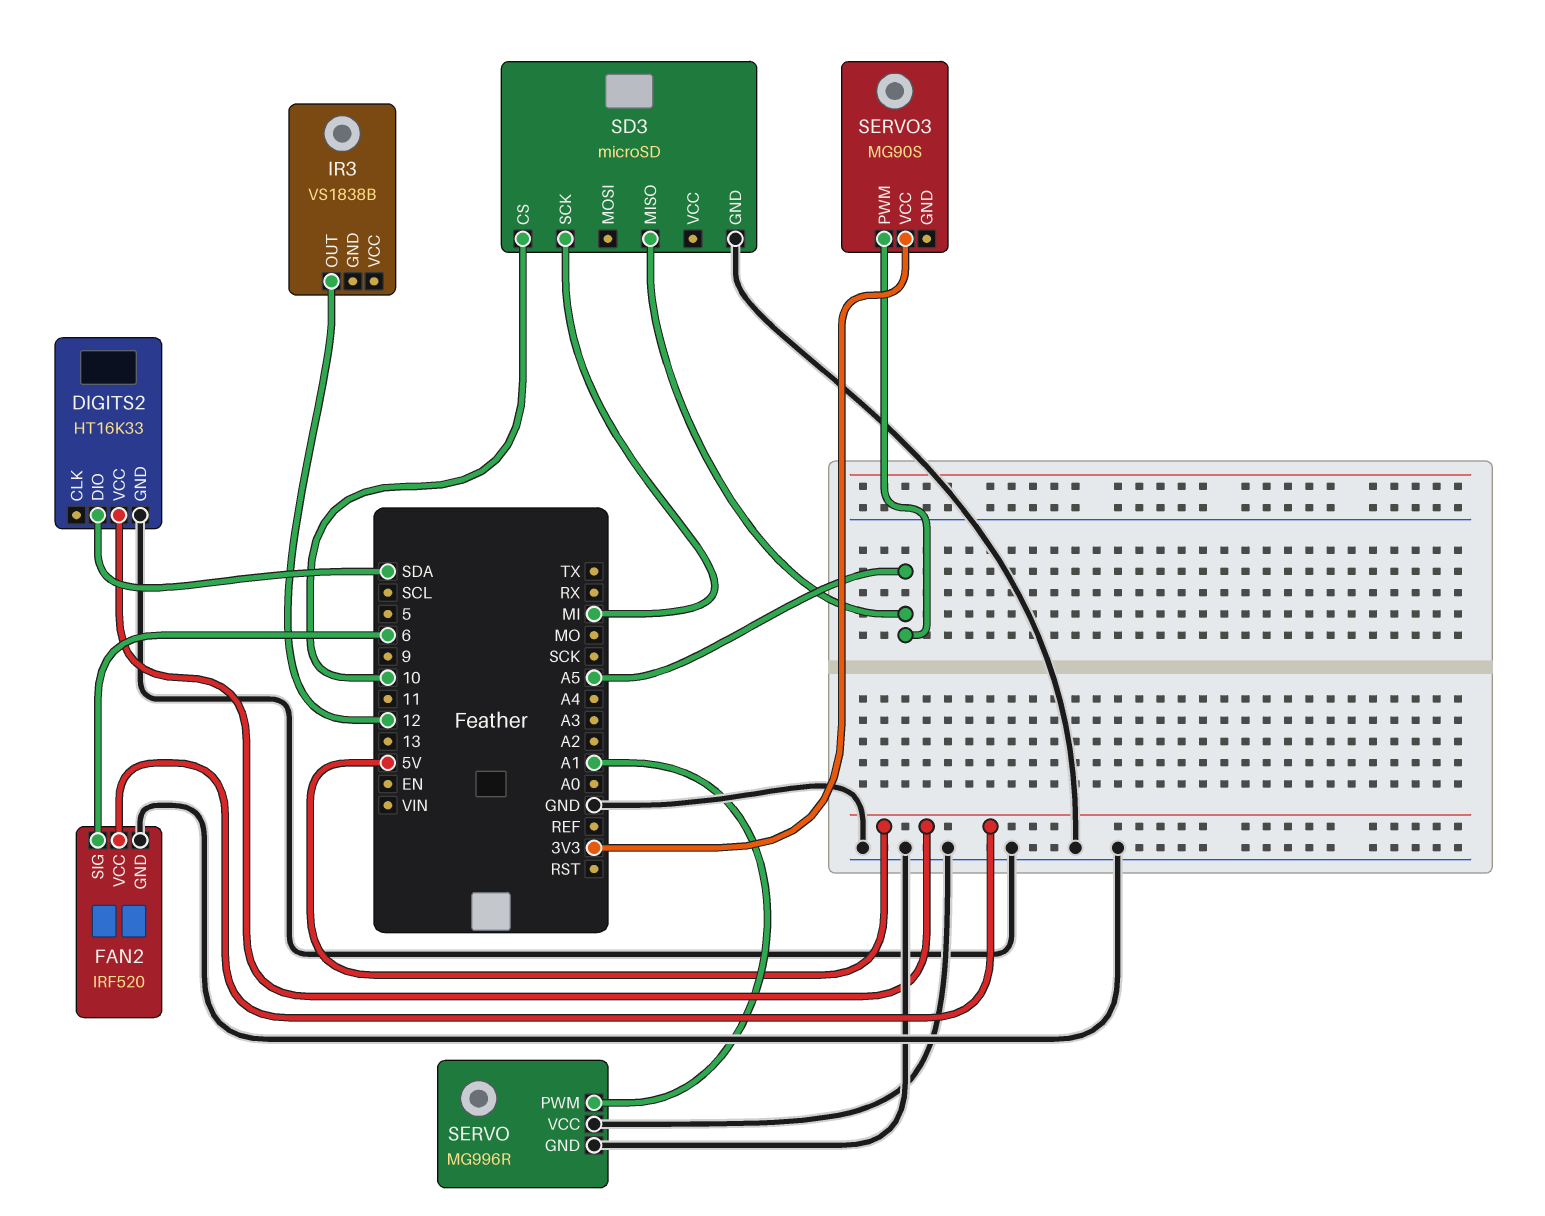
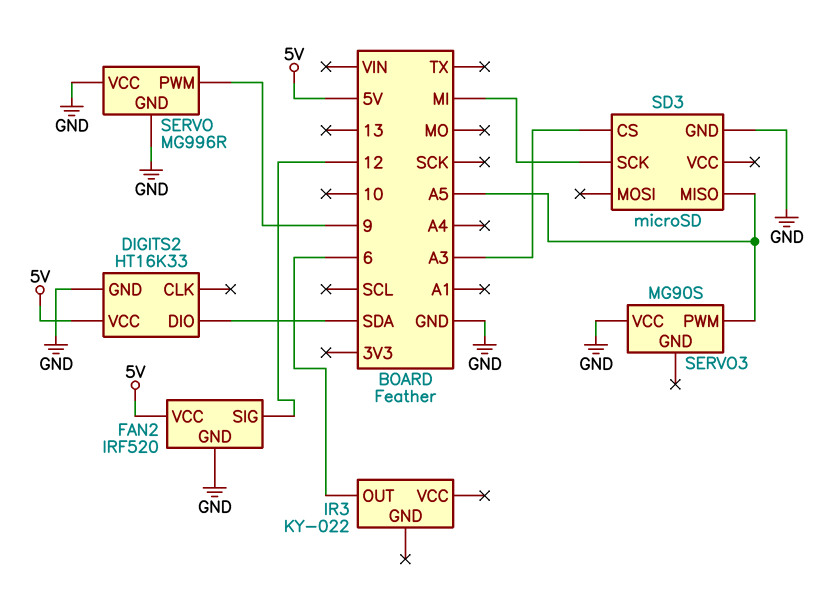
FAN2 pin SIG: 6 -> 12
IR3: VS1838B -> KY-022
IR3 pin OUT: 12 -> 6
SD3 pin CS: 10 -> A3
SERVO pin PWM: A1 -> 9
SERVO3 pin VCC: 3V3 -> GND

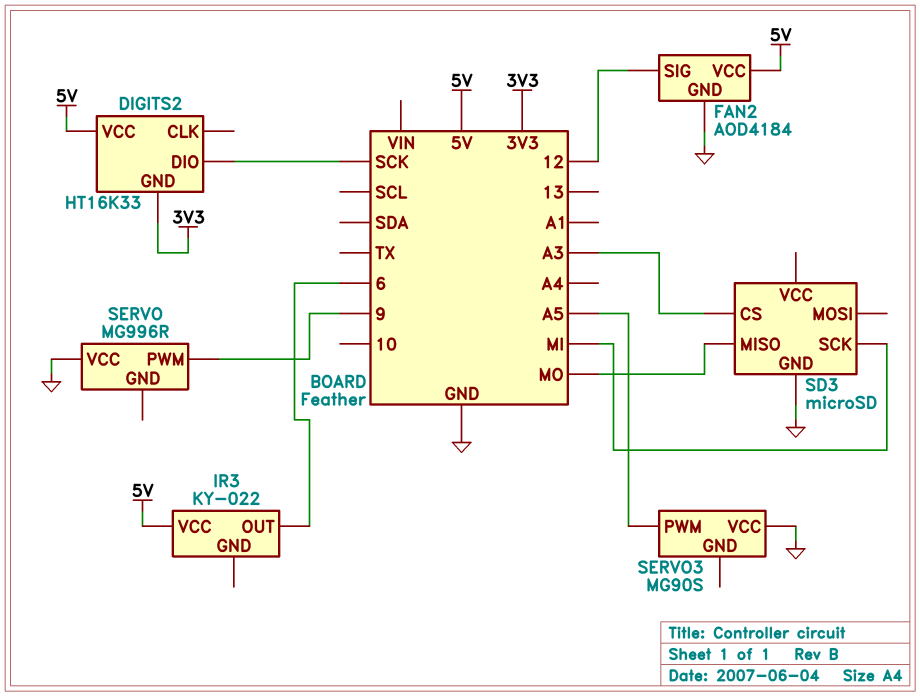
DIGITS2 pin DIO: SDA -> SCK
DIGITS2 pin GND: GND -> 3V3
FAN2: IRF520 -> AOD4184
IR3 pin VCC: none -> 5V
SD3 pin MISO: A5 -> MO
SERVO pin GND: GND -> none

